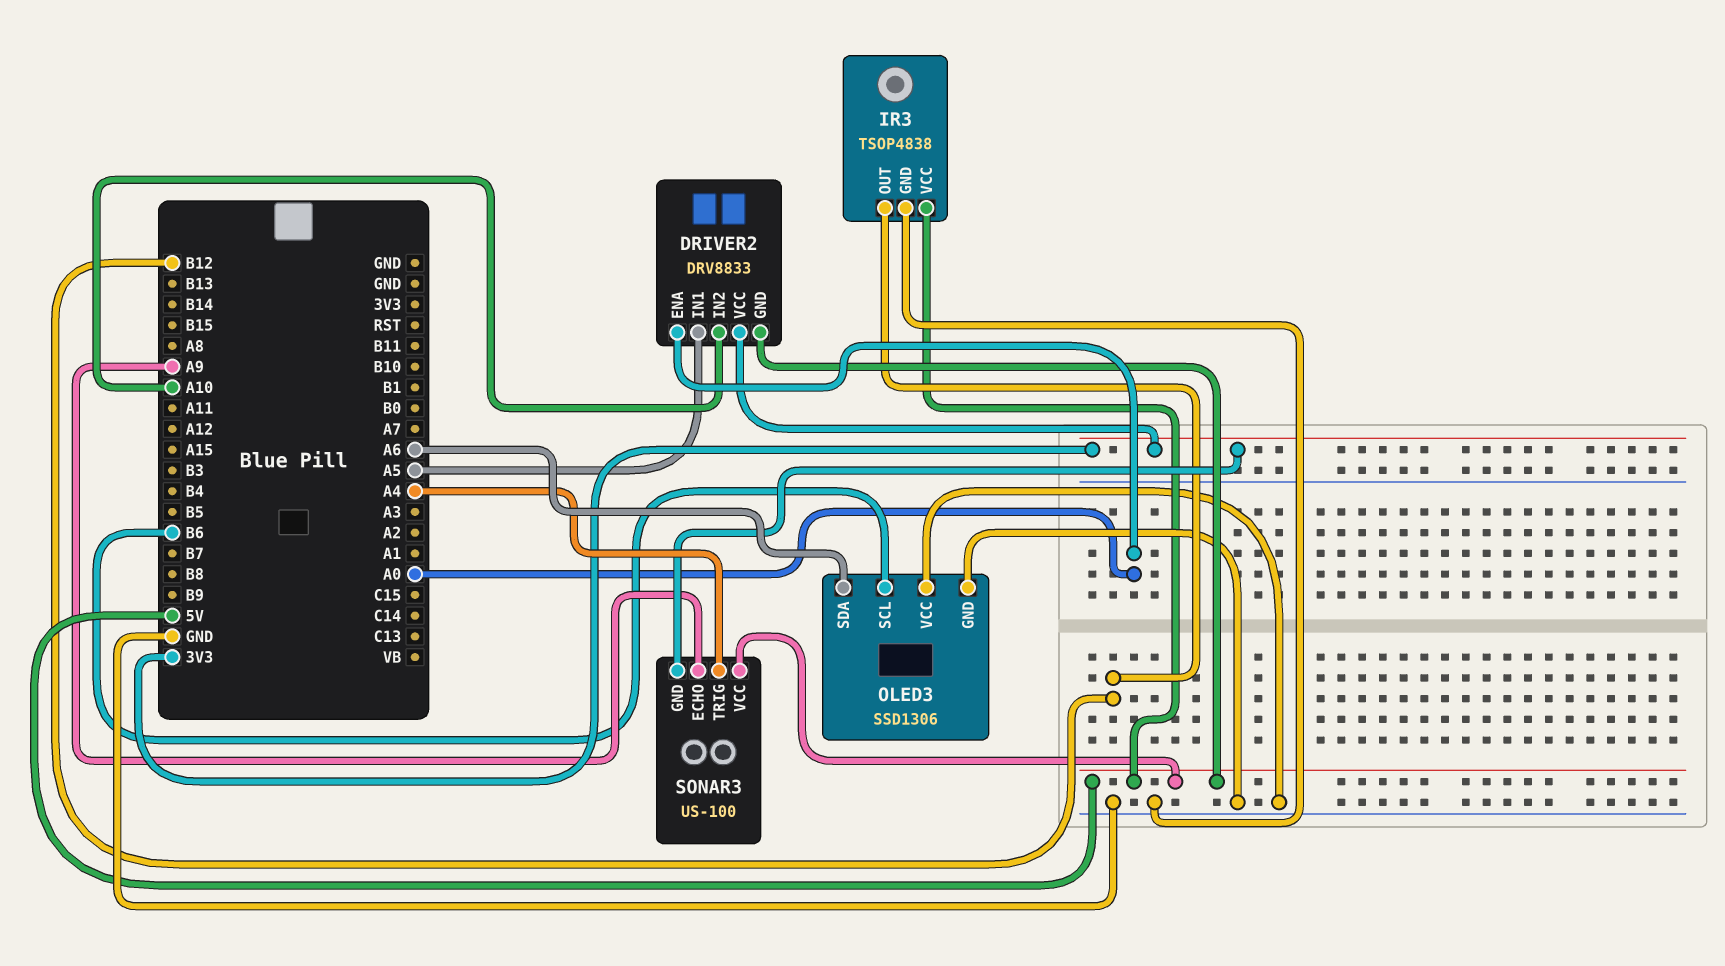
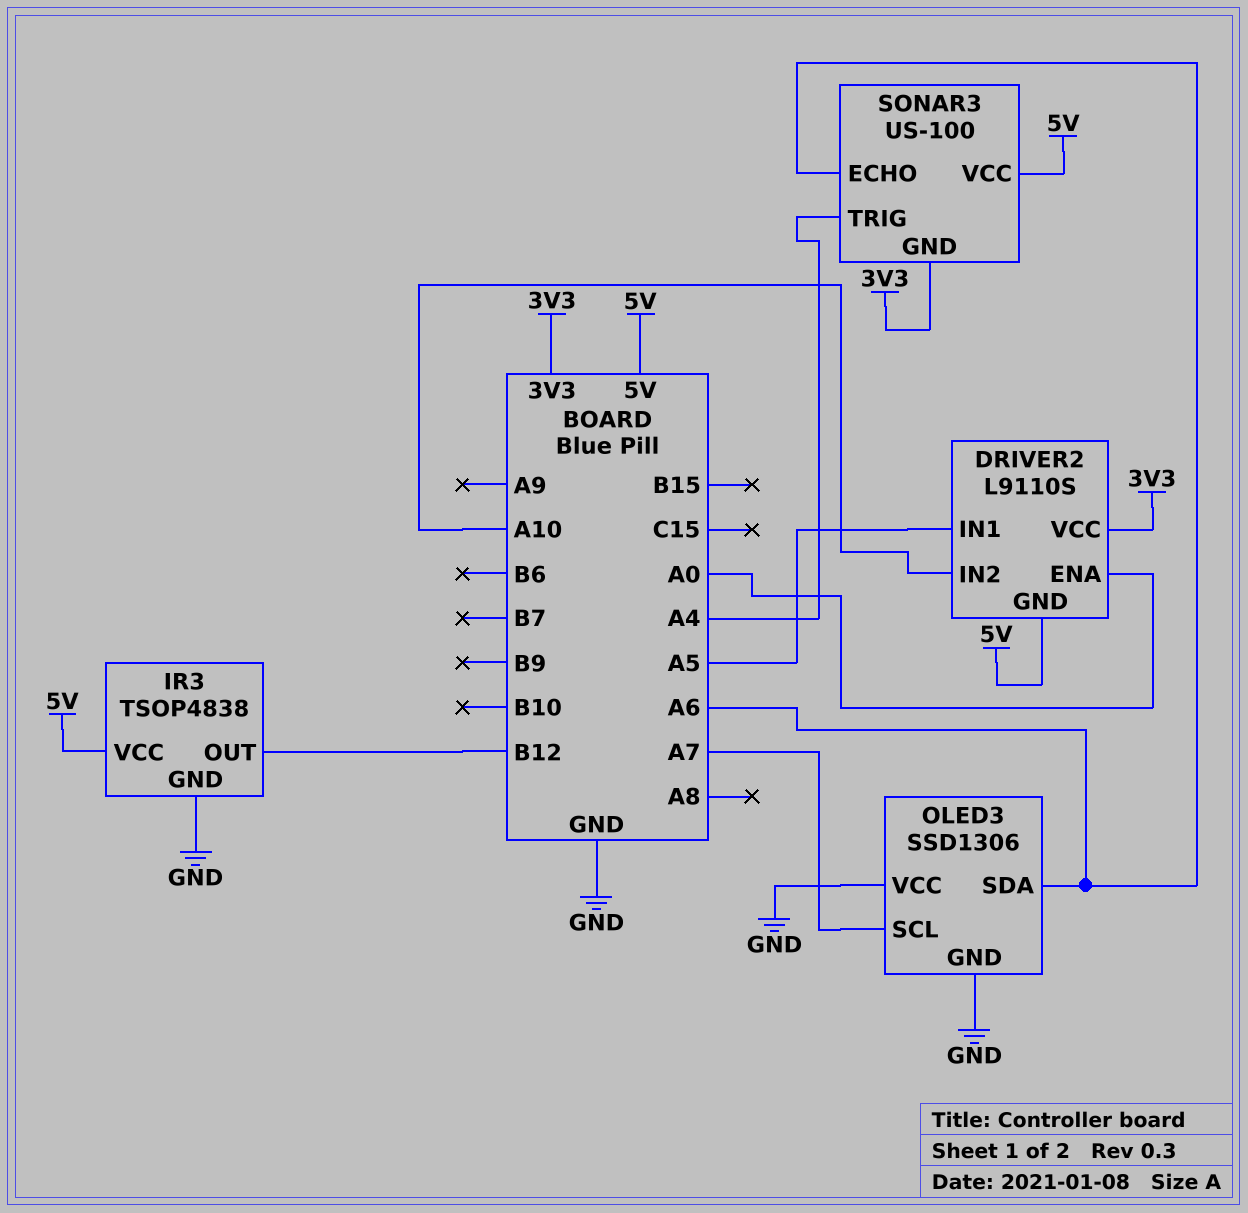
DRIVER2: DRV8833 -> L9110S
OLED3 pin SCL: B6 -> A7
SONAR3 pin ECHO: A9 -> A6

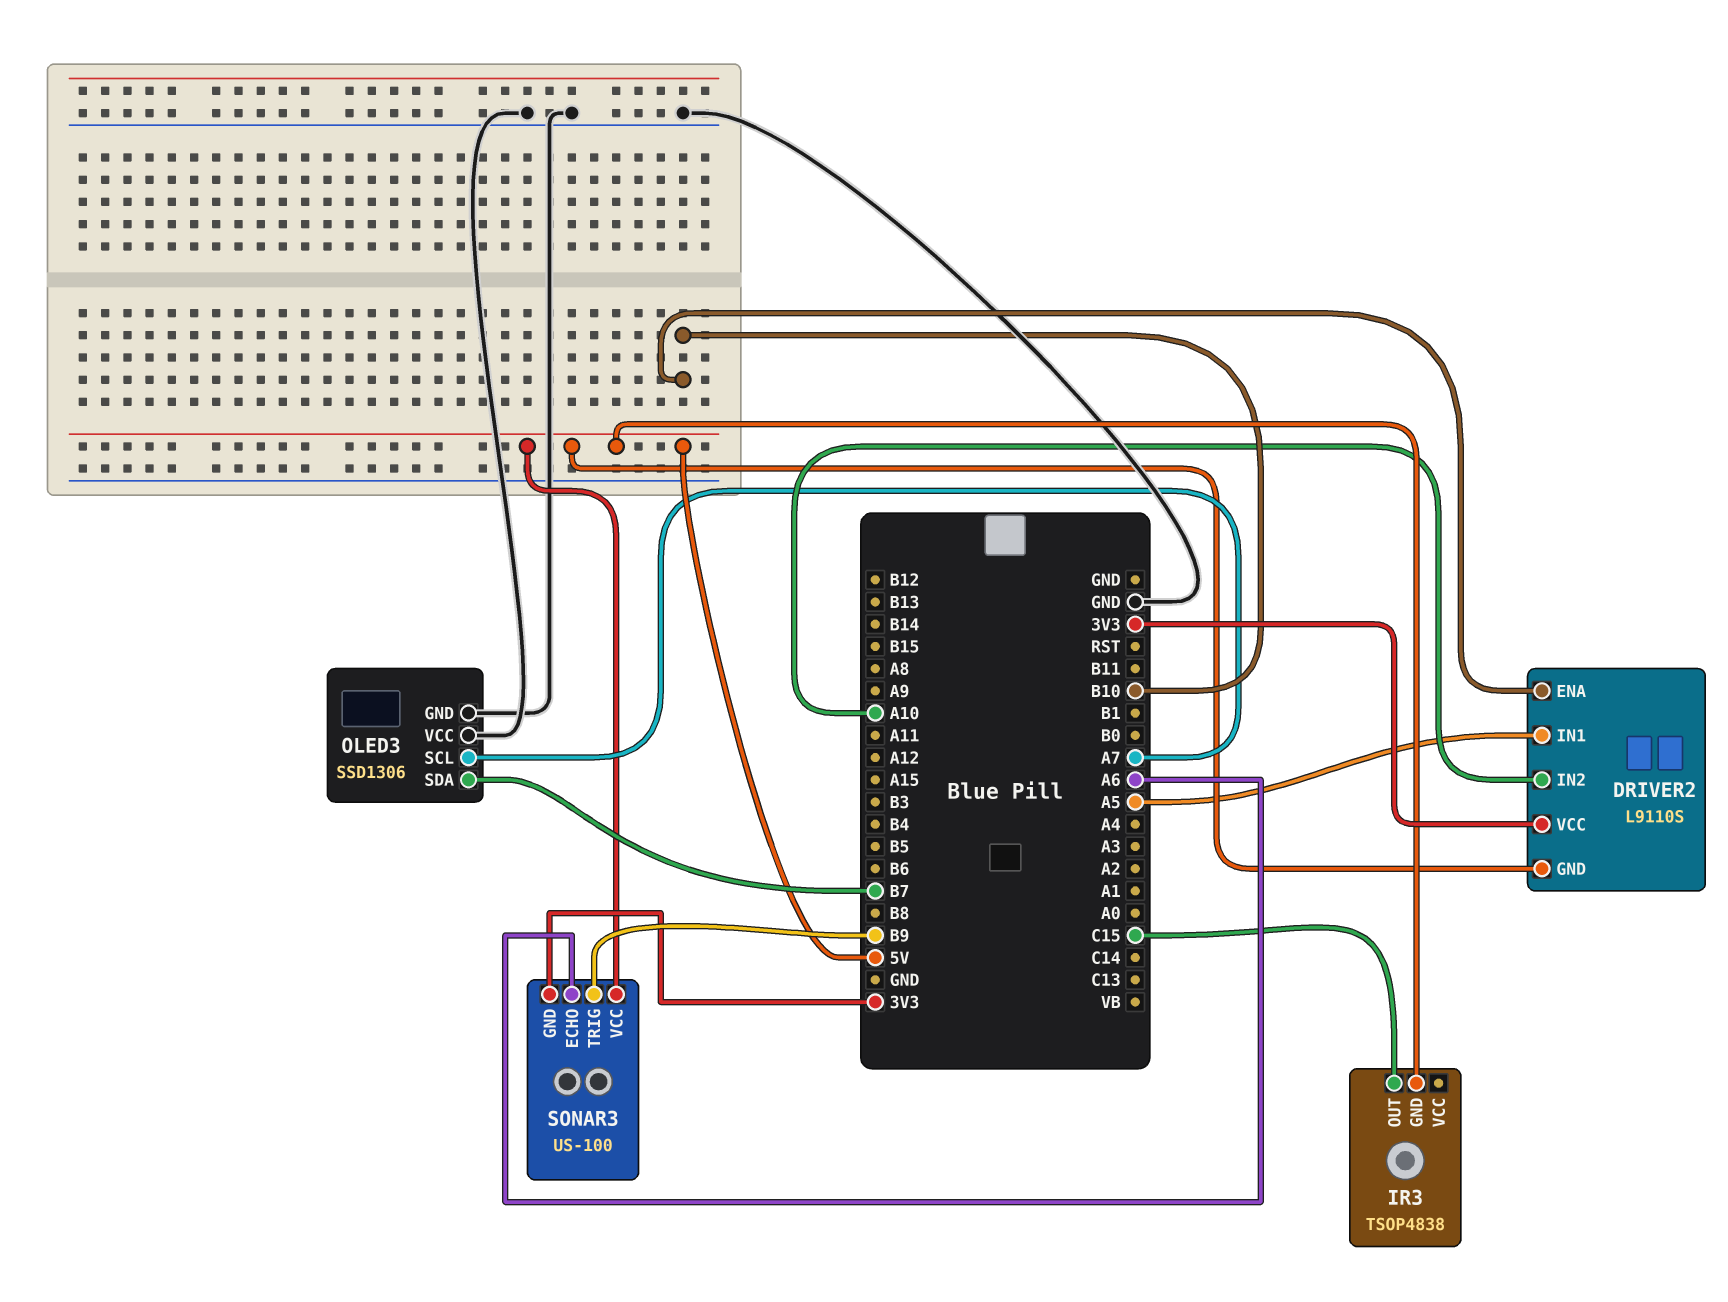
DRIVER2 pin ENA: A0 -> B10
IR3 pin GND: GND -> 5V
IR3 pin OUT: B12 -> C15
IR3 pin VCC: 5V -> none
OLED3 pin SDA: A6 -> B7
SONAR3 pin TRIG: A4 -> B9

